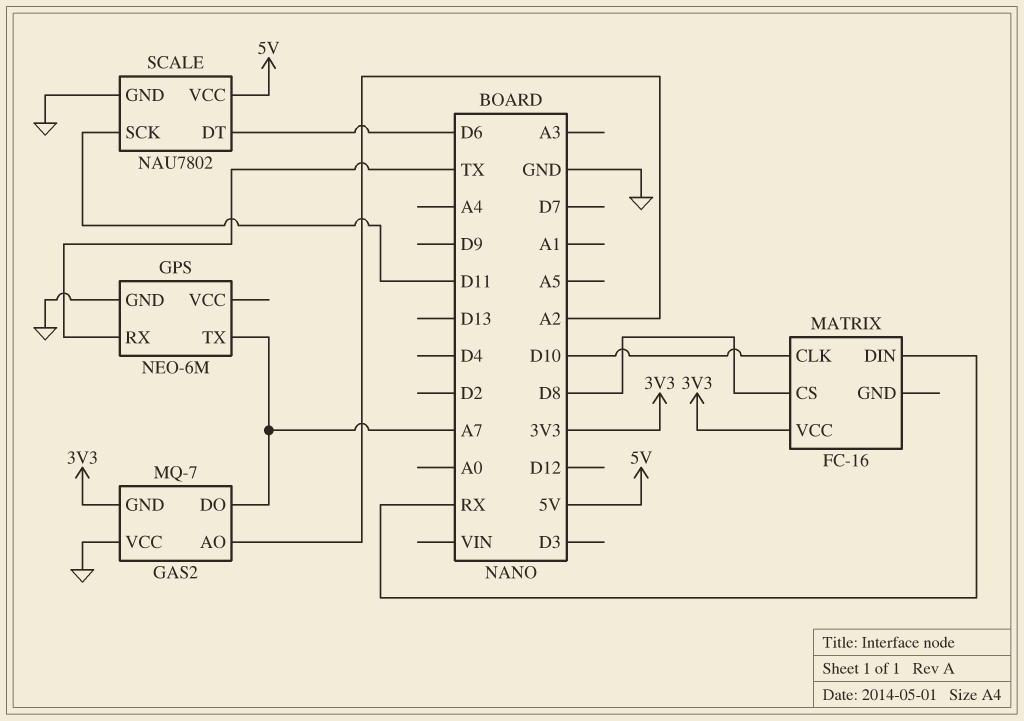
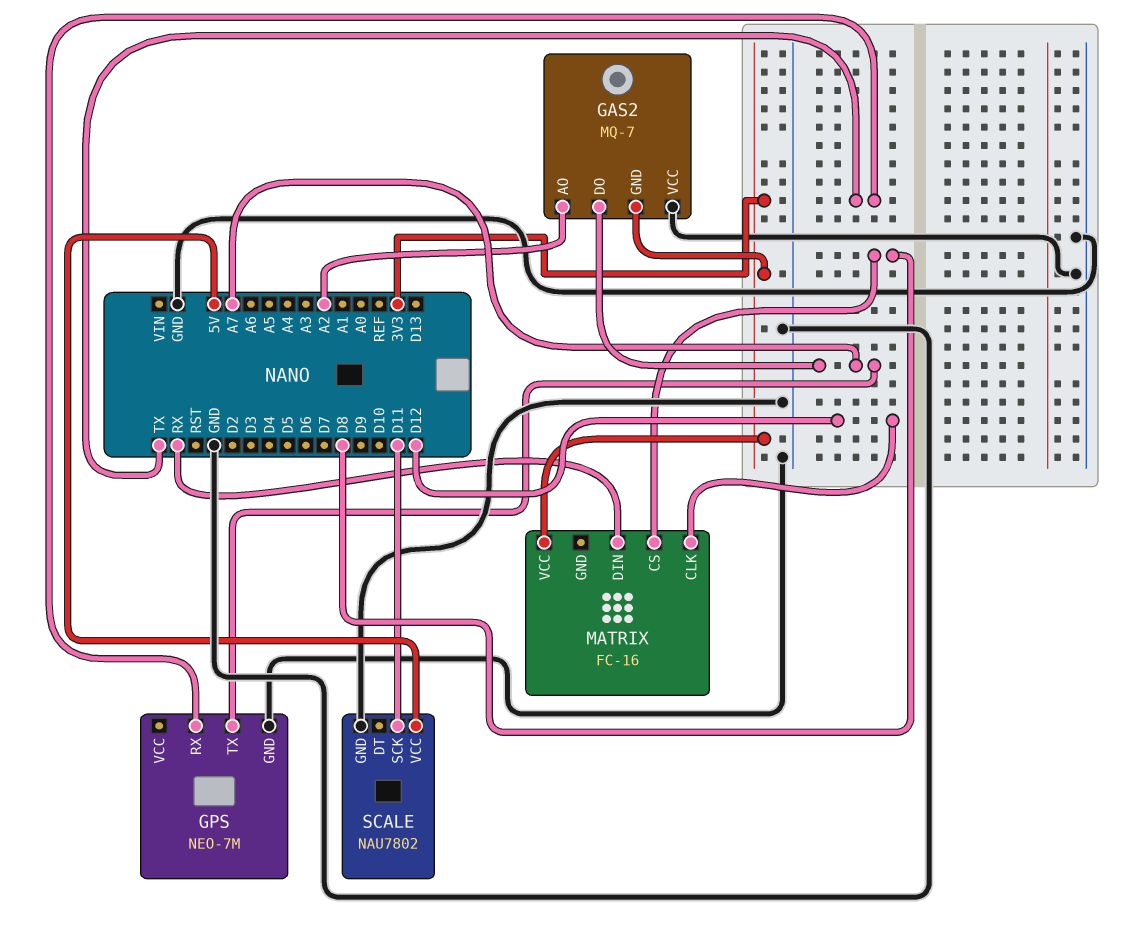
GPS: NEO-6M -> NEO-7M
MATRIX pin CLK: D10 -> D12
SCALE pin DT: D6 -> none

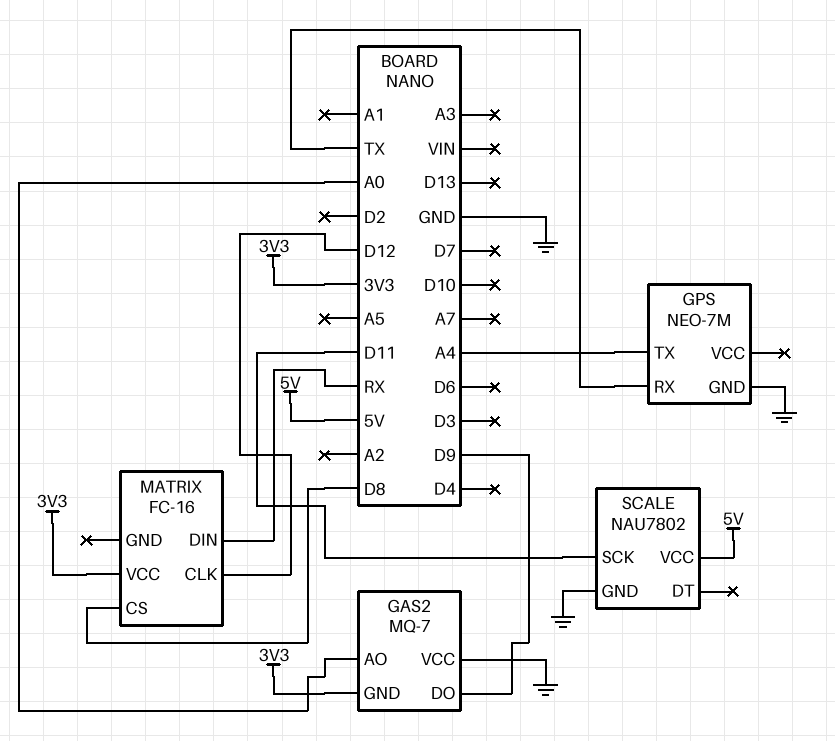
GAS2 pin AO: A2 -> A0
GAS2 pin DO: A7 -> D9
GPS pin TX: A7 -> A4

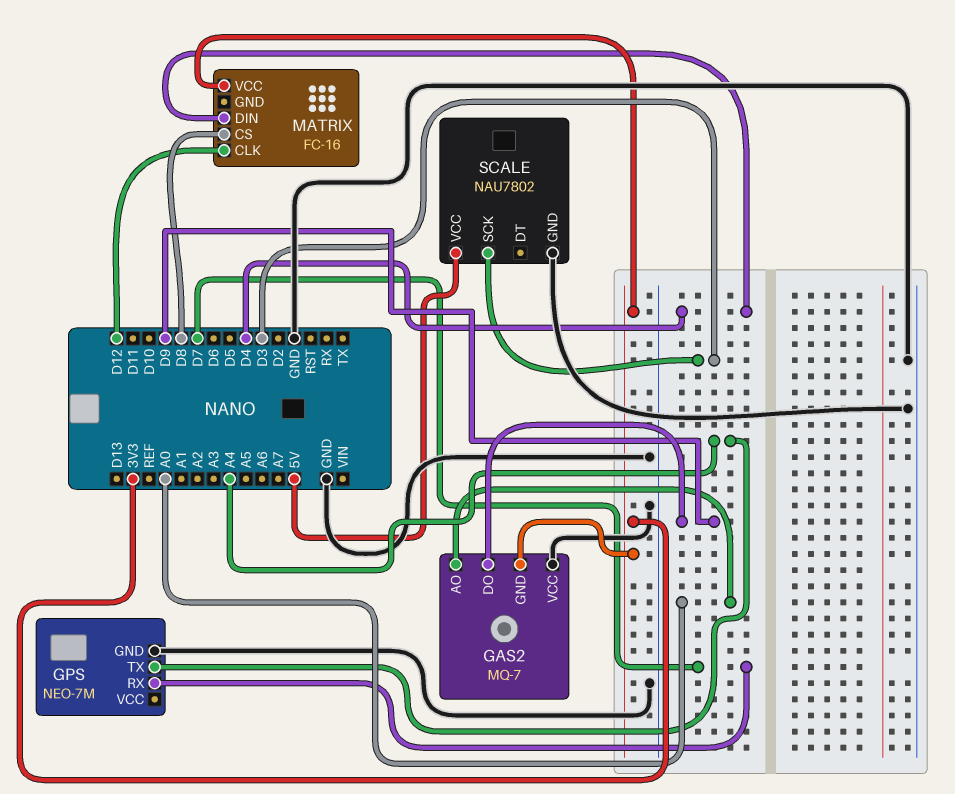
GPS pin RX: TX -> D7
MATRIX pin DIN: RX -> D4
SCALE pin SCK: D11 -> D3

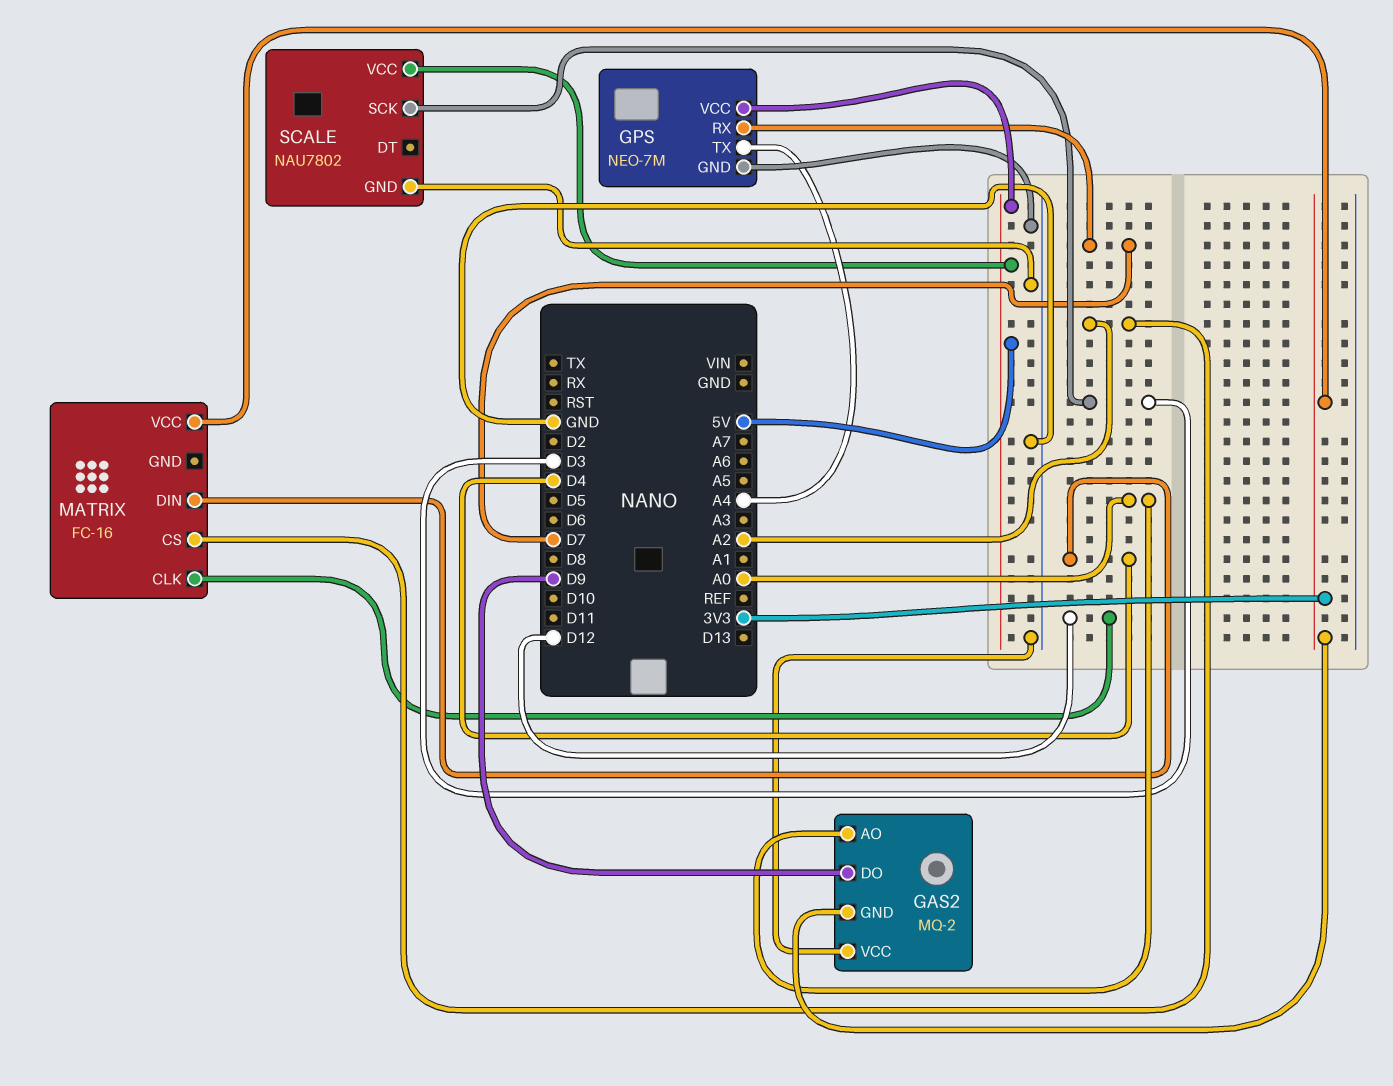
GAS2: MQ-7 -> MQ-2
GPS pin VCC: none -> 5V
MATRIX pin CS: D8 -> A2

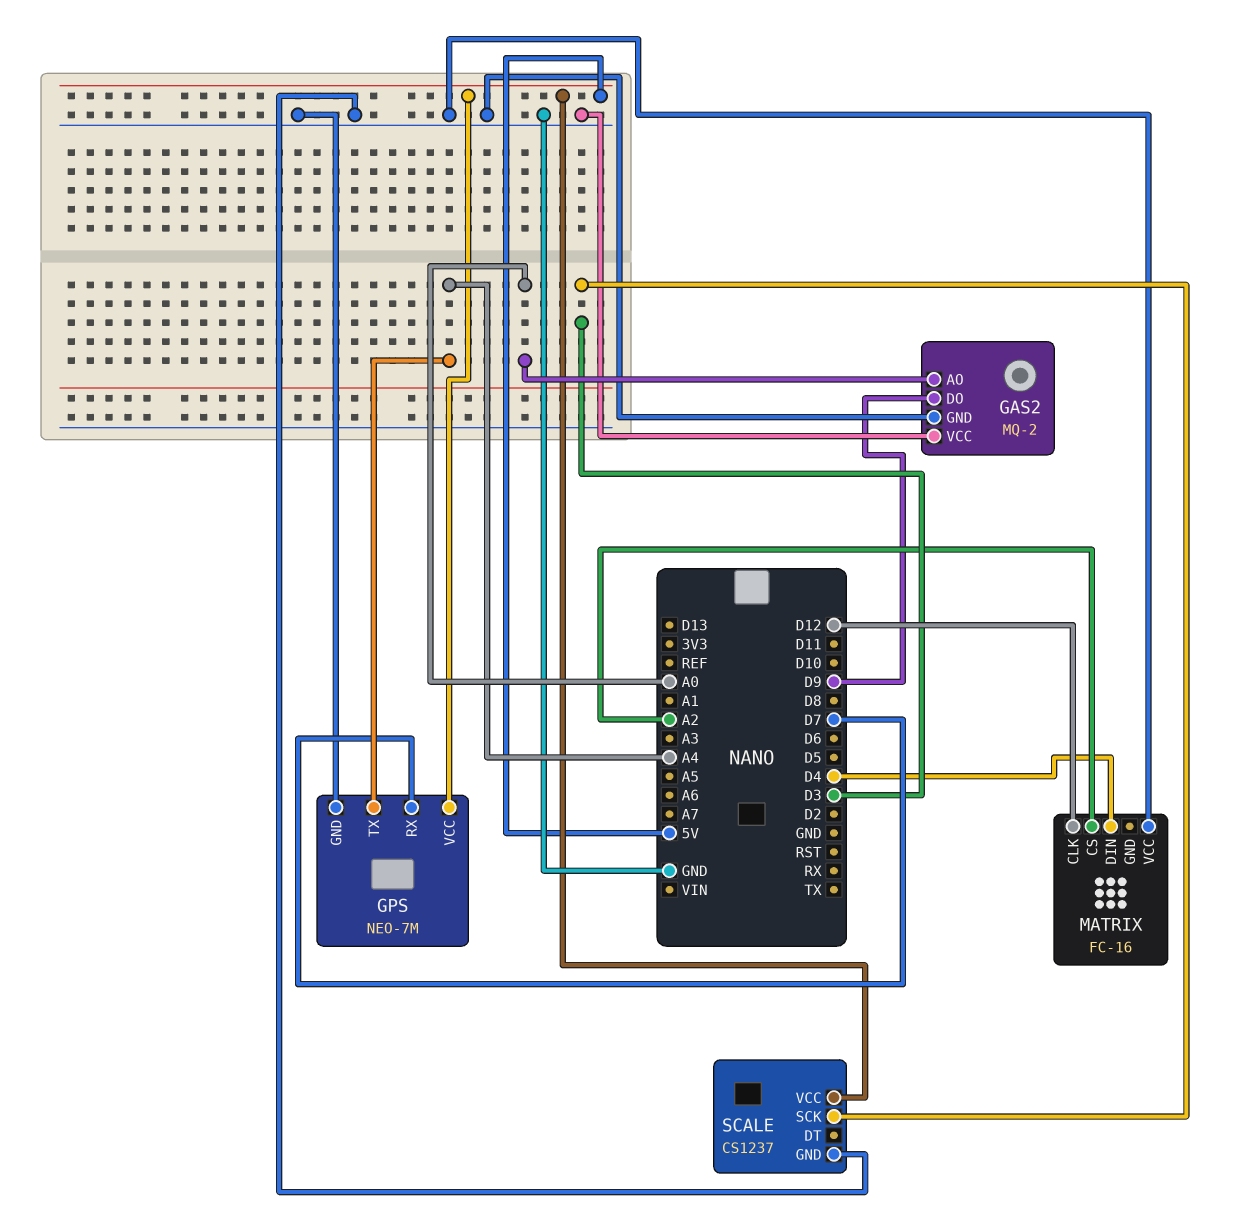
GAS2 pin GND: 3V3 -> GND
MATRIX pin VCC: 3V3 -> GND
SCALE: NAU7802 -> CS1237

